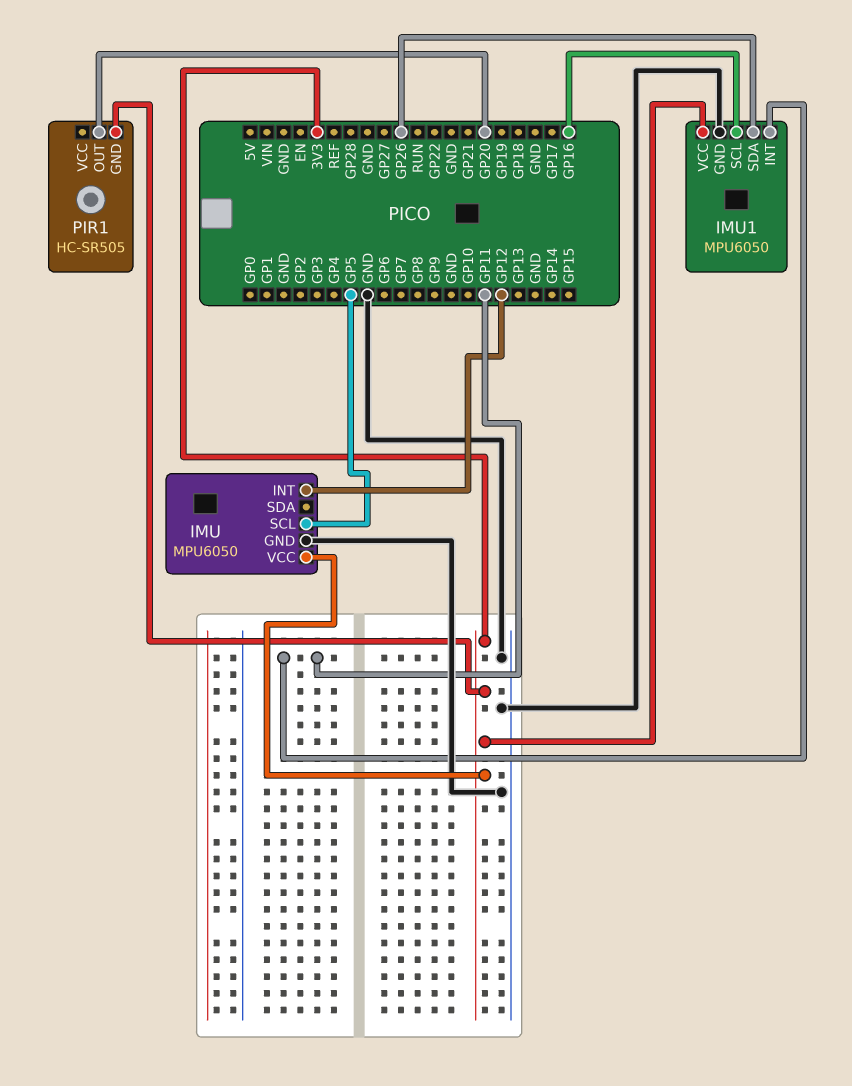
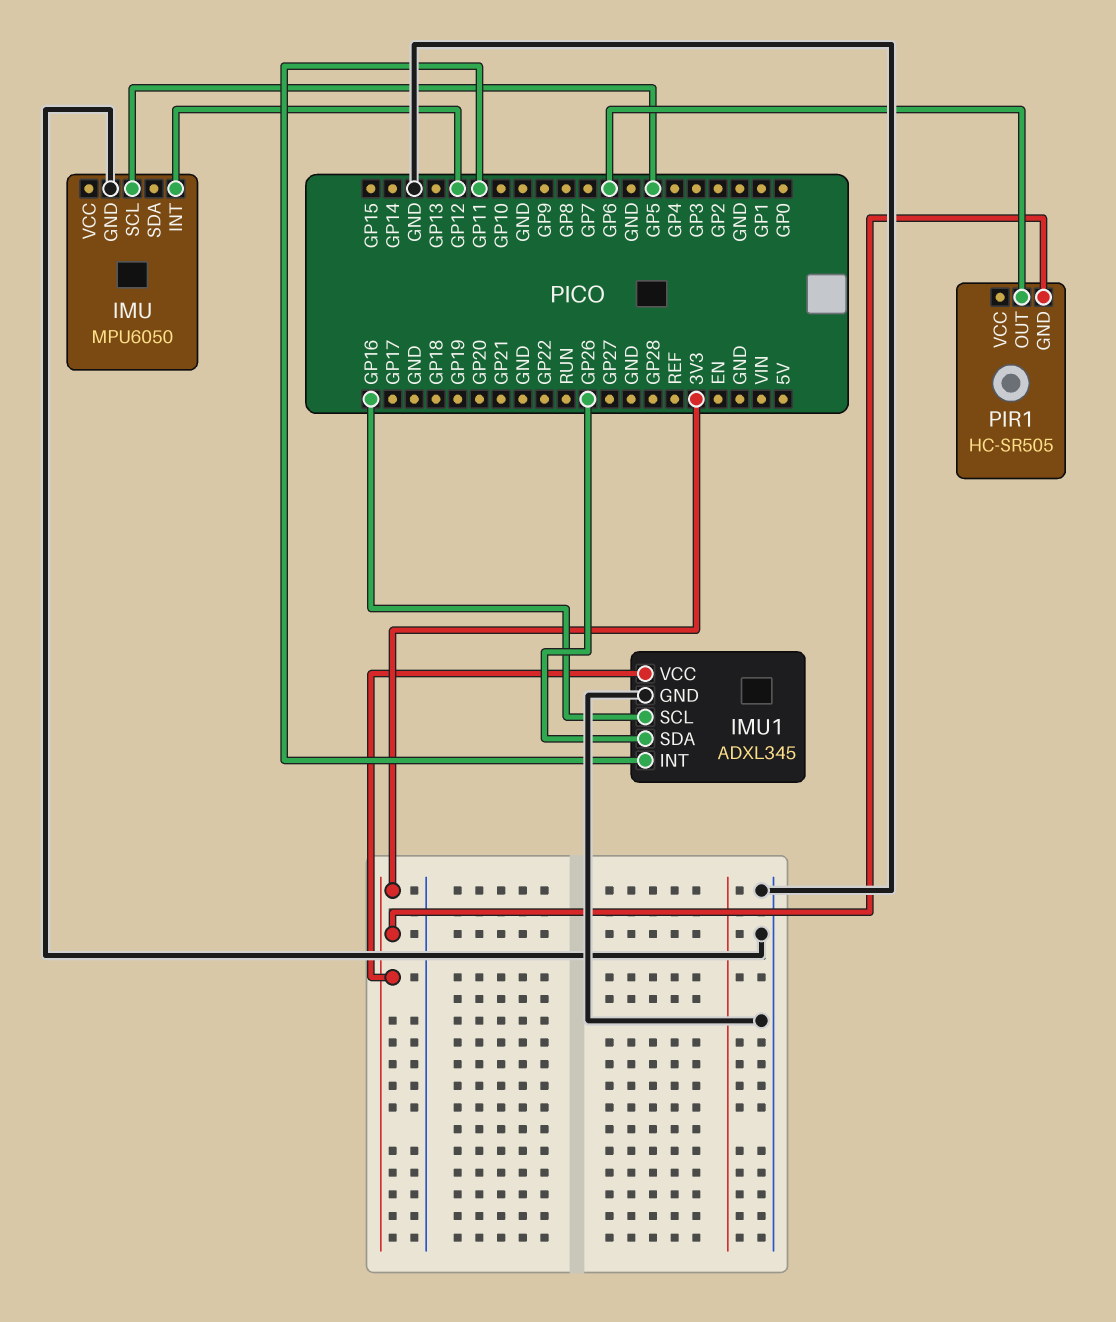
IMU pin VCC: 3V3 -> none
IMU1: MPU6050 -> ADXL345
PIR1 pin OUT: GP20 -> GP6

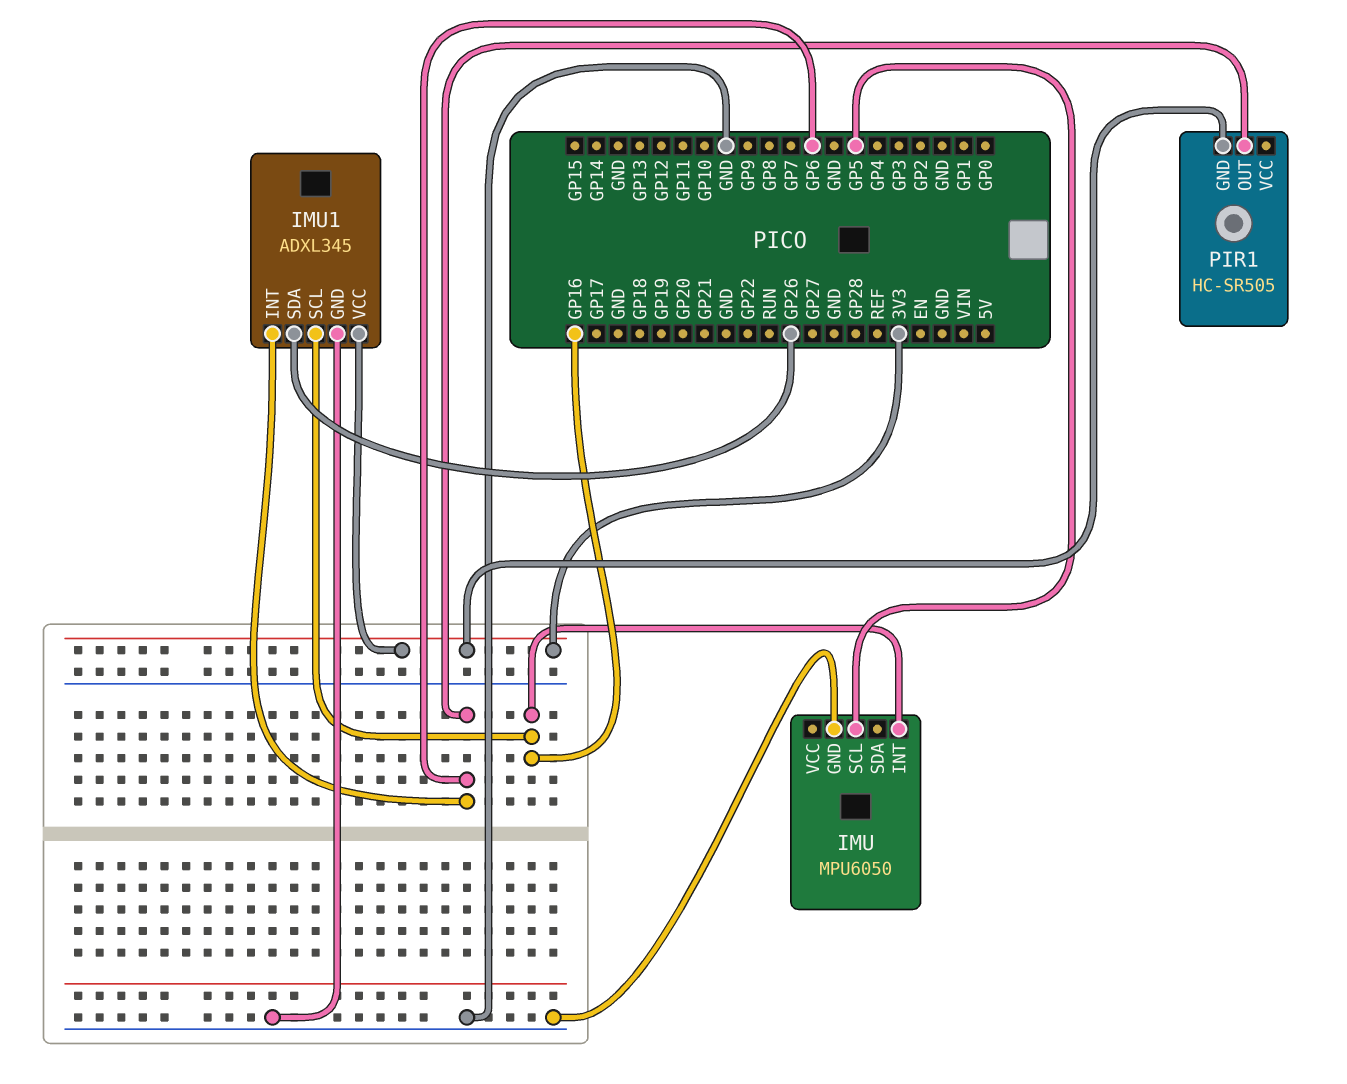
IMU pin INT: GP12 -> GP16
IMU1 pin INT: GP11 -> GP6

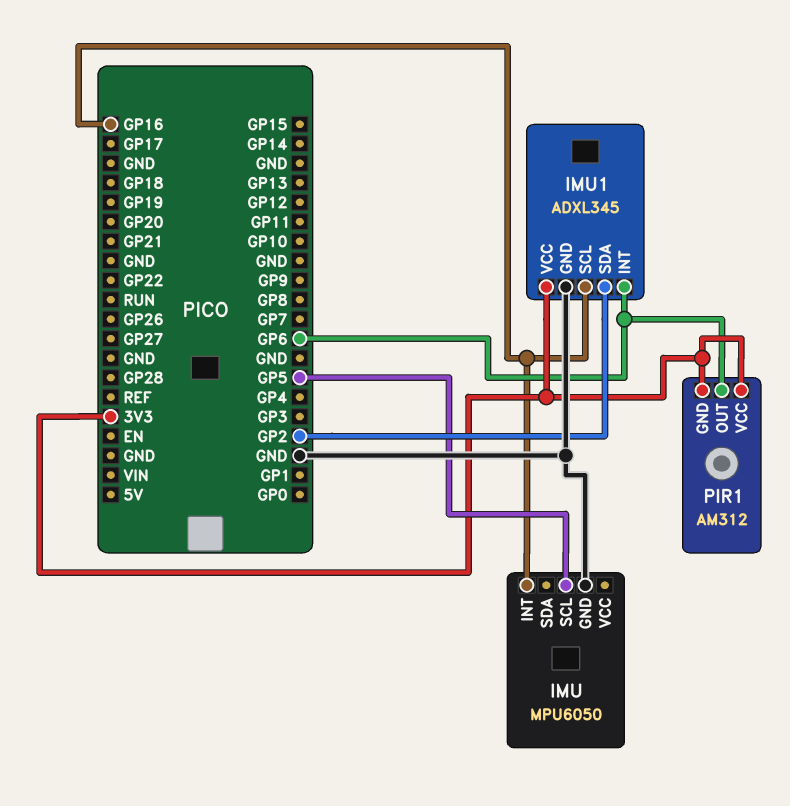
IMU1 pin SDA: GP26 -> GP2
PIR1: HC-SR505 -> AM312
PIR1 pin VCC: none -> 3V3

